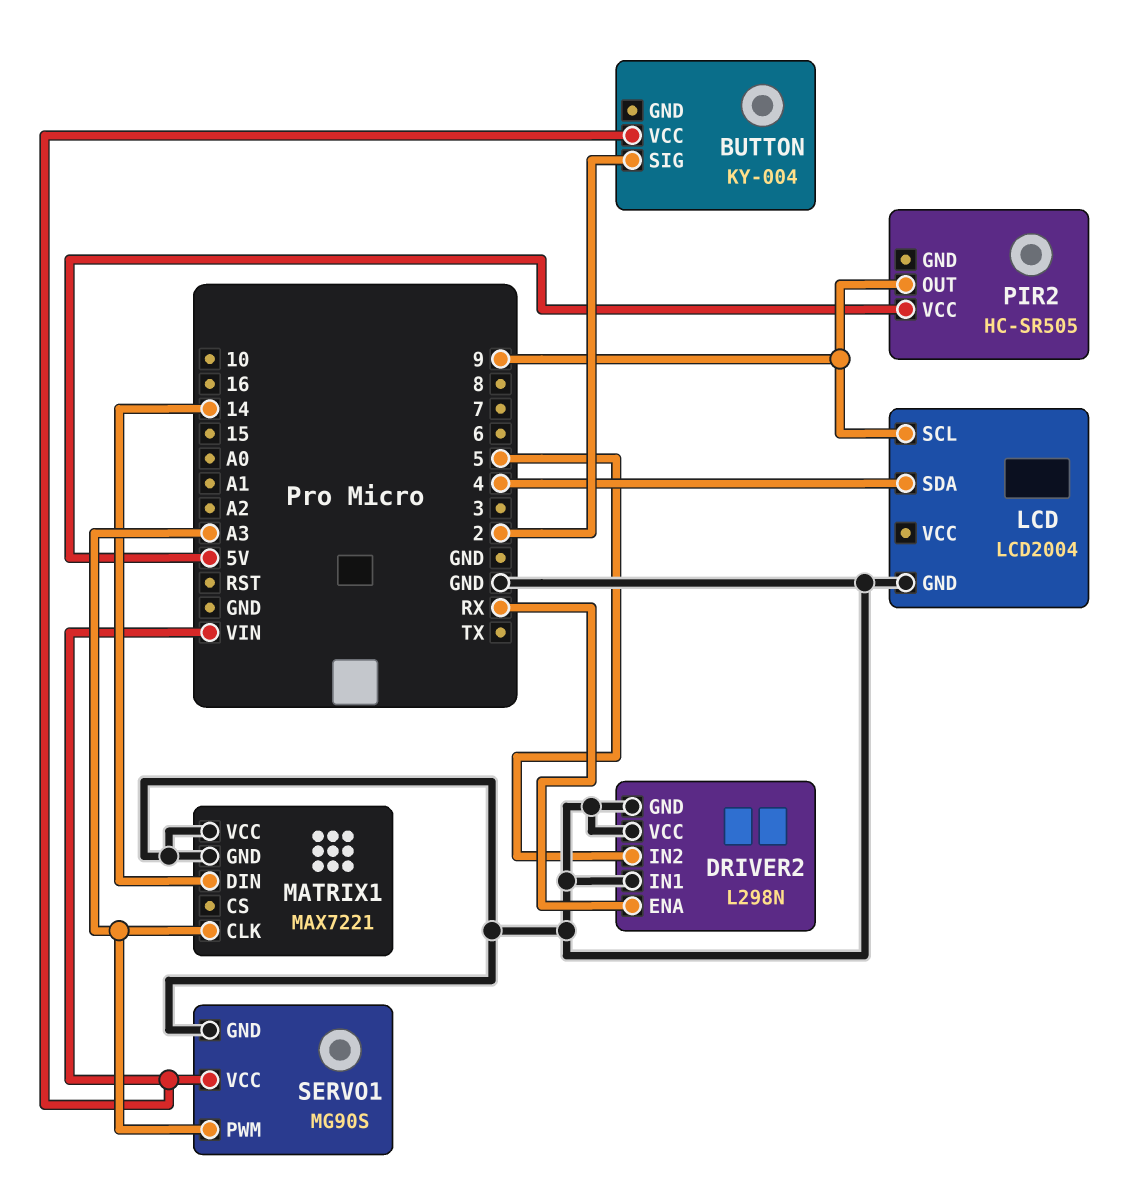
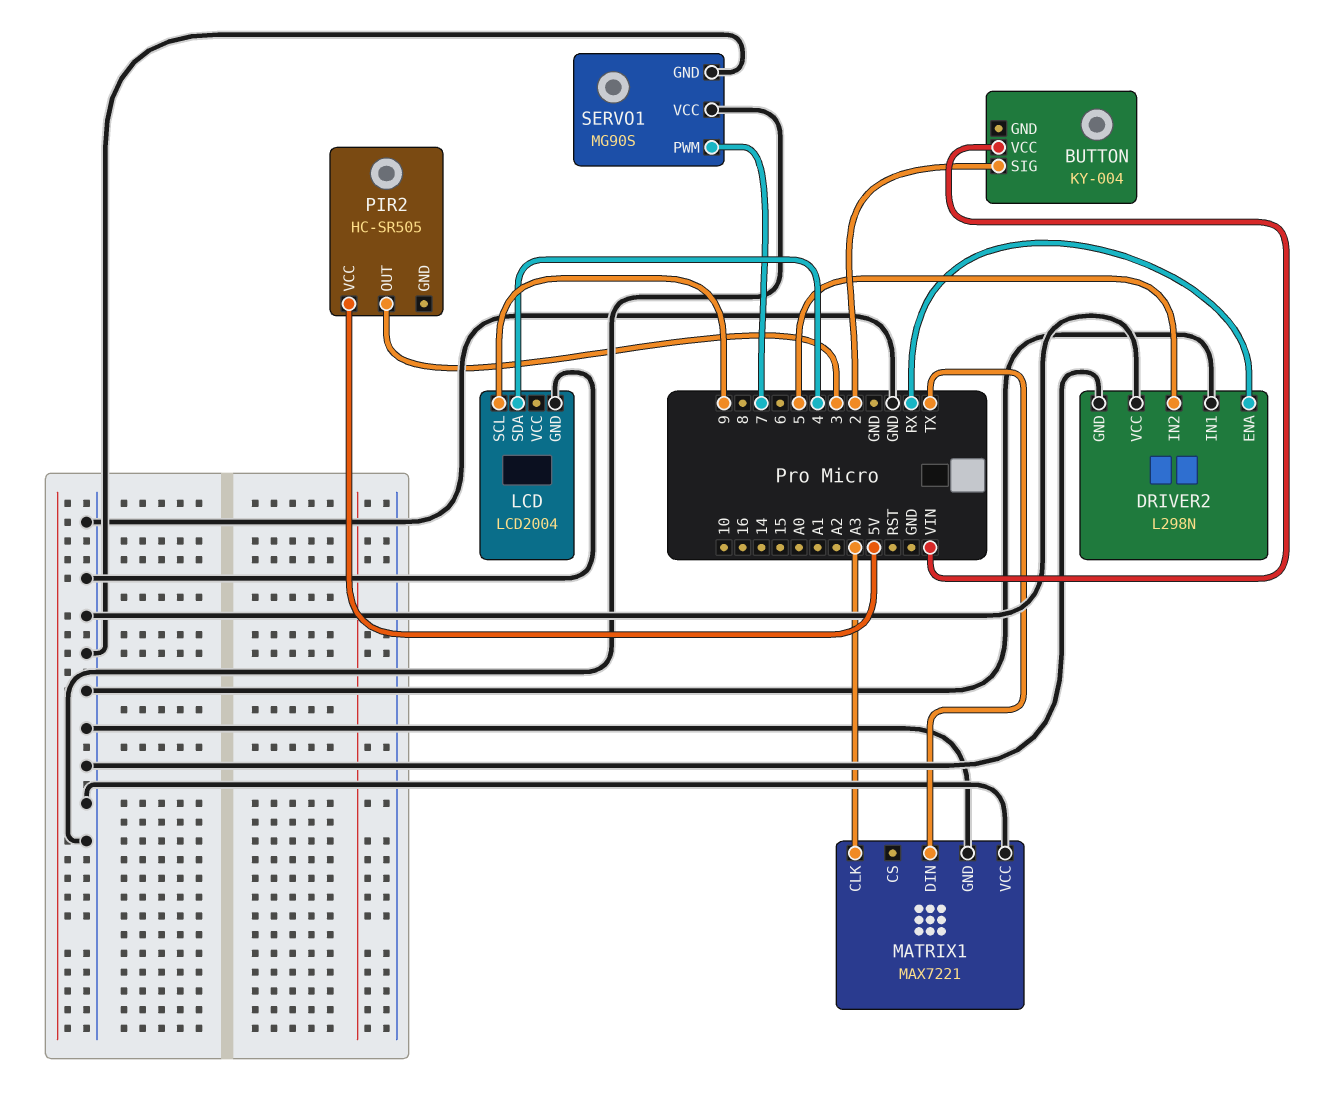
MATRIX1 pin DIN: 14 -> TX
PIR2 pin OUT: 9 -> 3
SERVO1 pin PWM: A3 -> 7
SERVO1 pin VCC: VIN -> GND

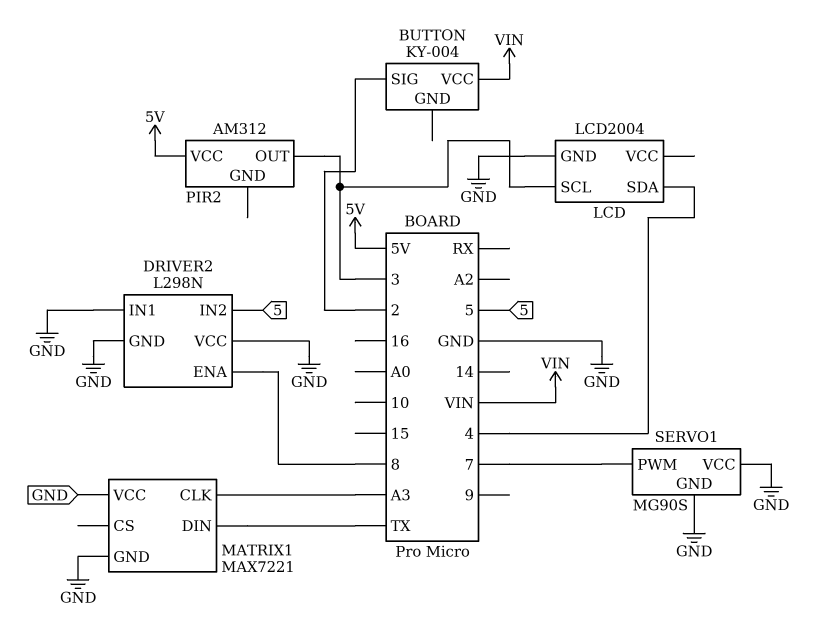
DRIVER2 pin ENA: RX -> 8
LCD pin SCL: 9 -> 3
PIR2: HC-SR505 -> AM312

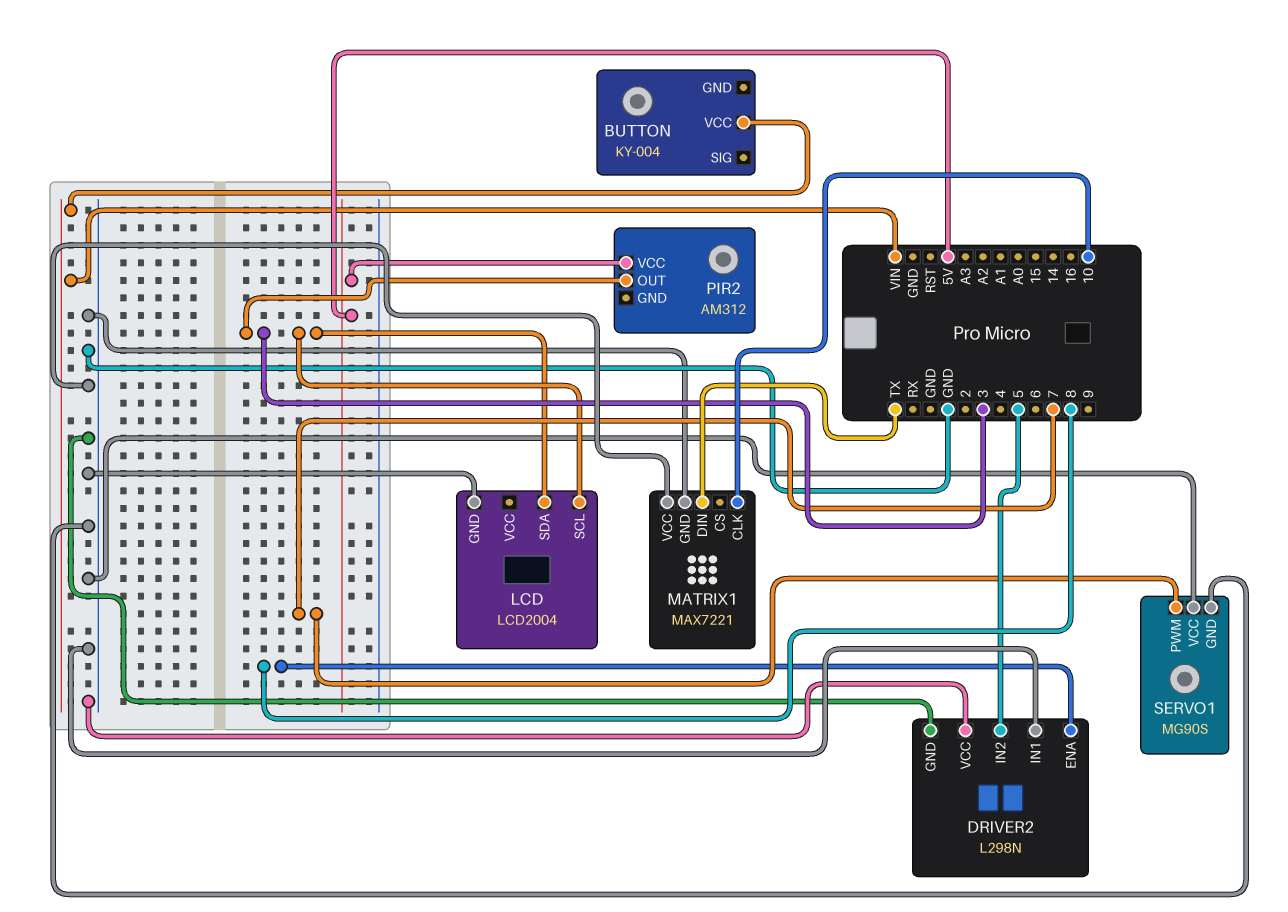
BUTTON pin SIG: 2 -> none
LCD pin SDA: 4 -> 3
MATRIX1 pin CLK: A3 -> 10

